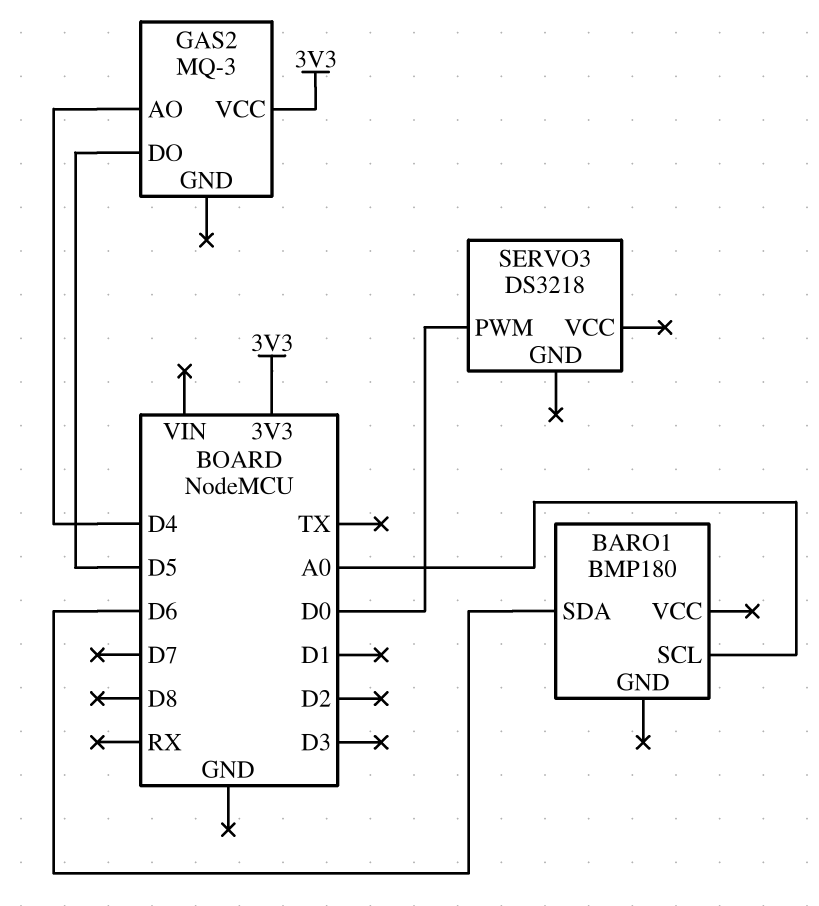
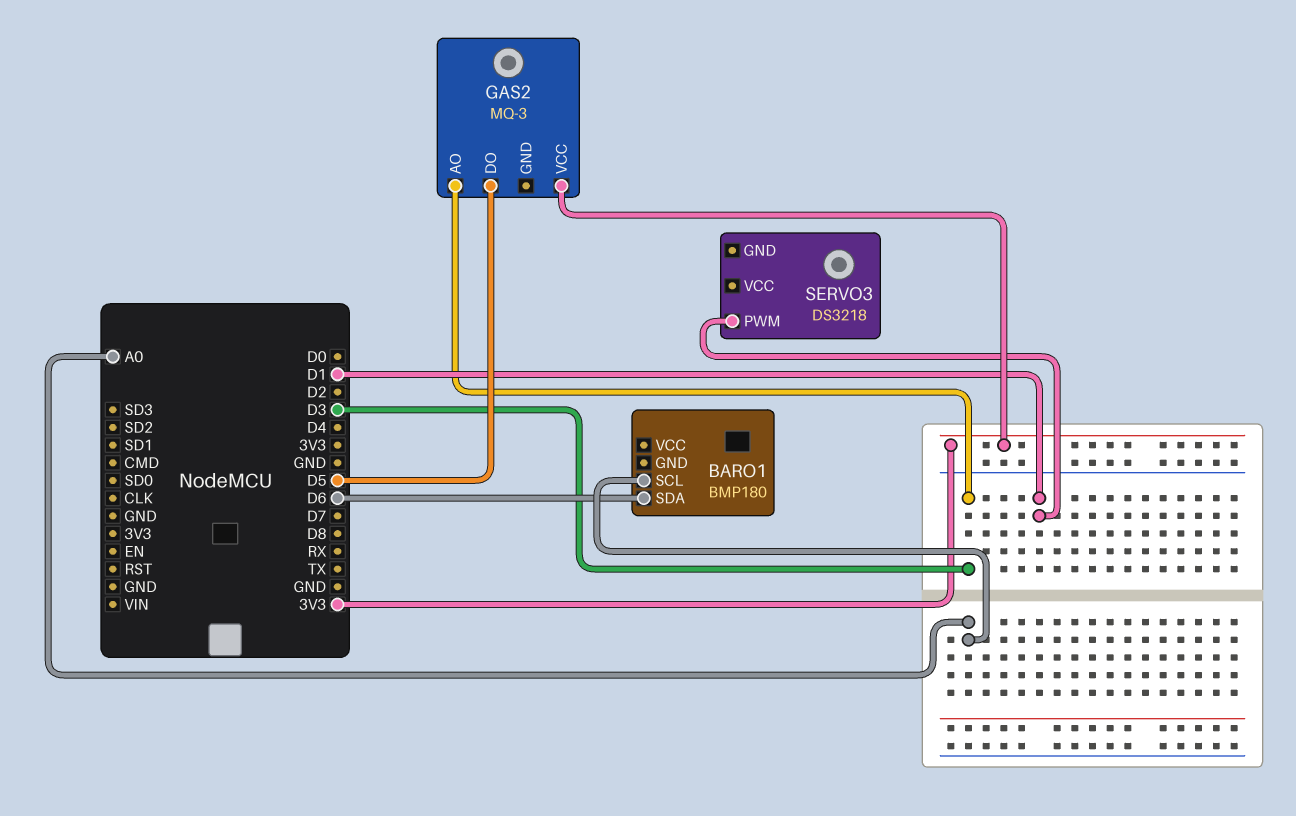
GAS2 pin AO: D4 -> D3
SERVO3 pin PWM: D0 -> D1

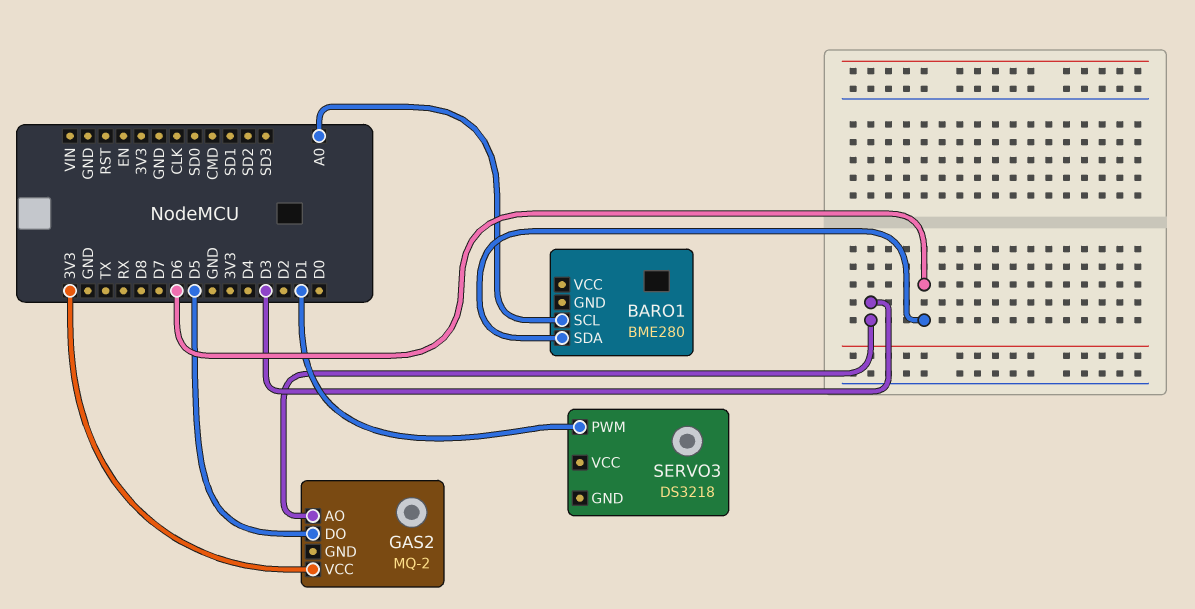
BARO1: BMP180 -> BME280
GAS2: MQ-3 -> MQ-2

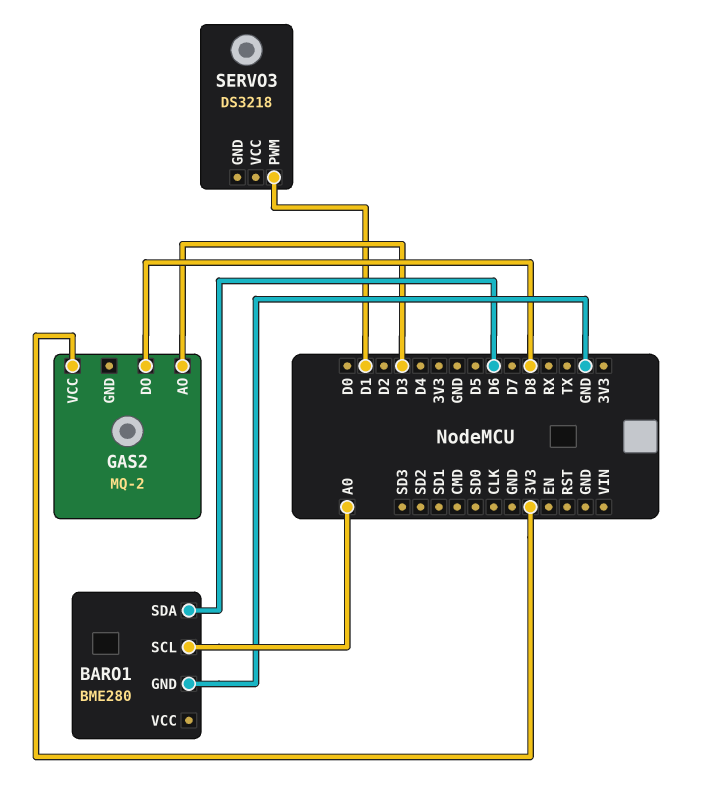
BARO1 pin GND: none -> GND
GAS2 pin DO: D5 -> D8

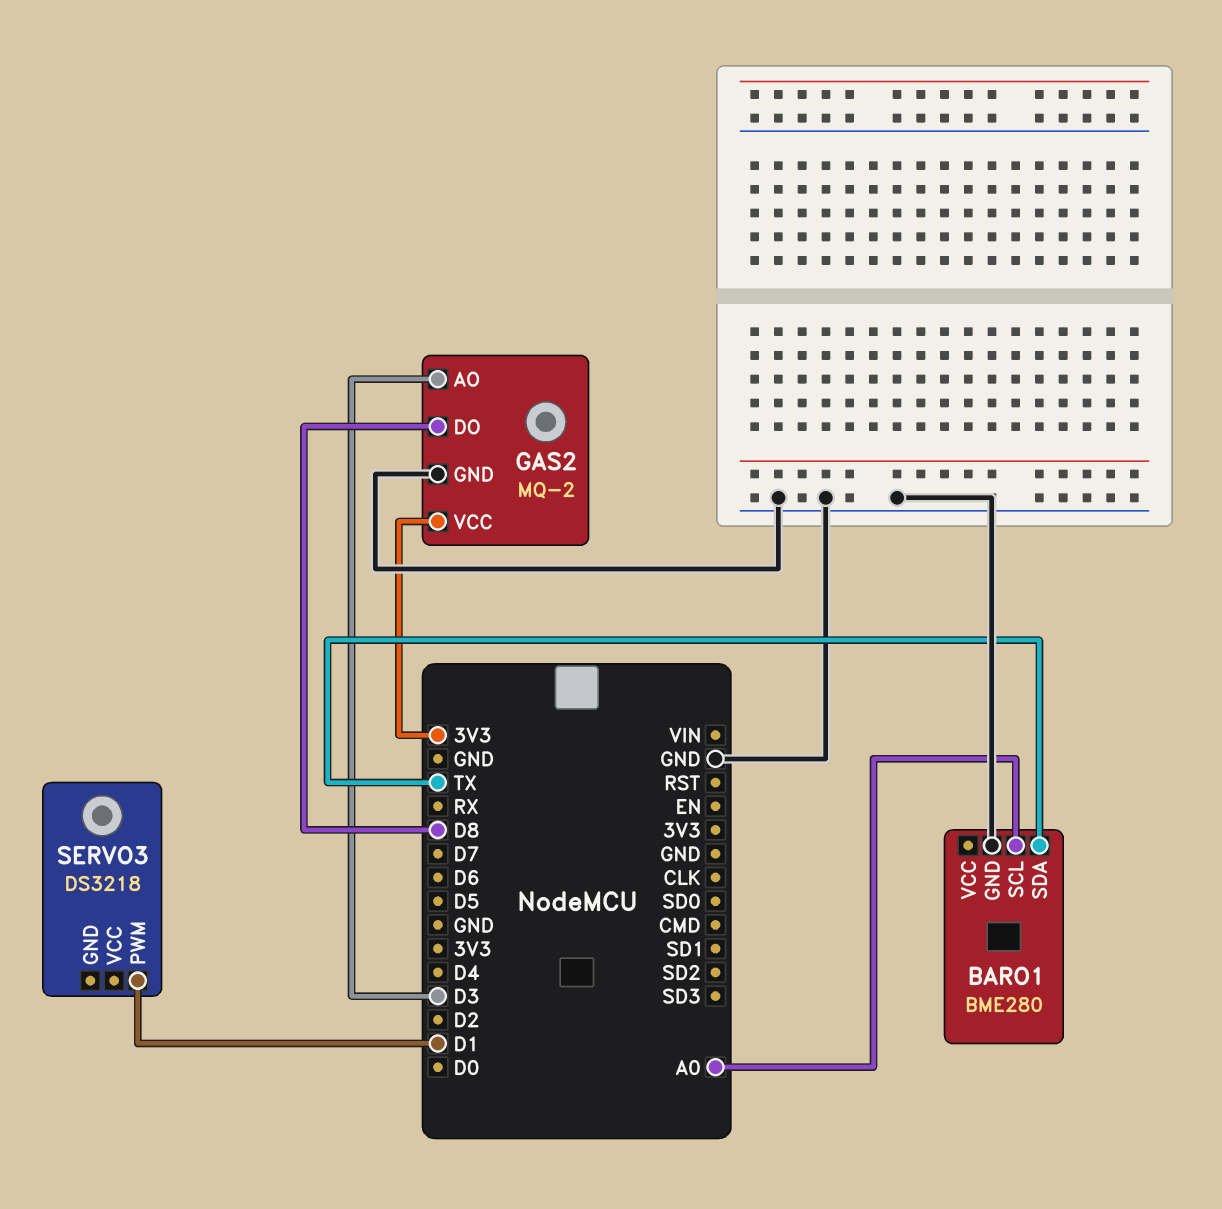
BARO1 pin SDA: D6 -> TX
GAS2 pin GND: none -> GND

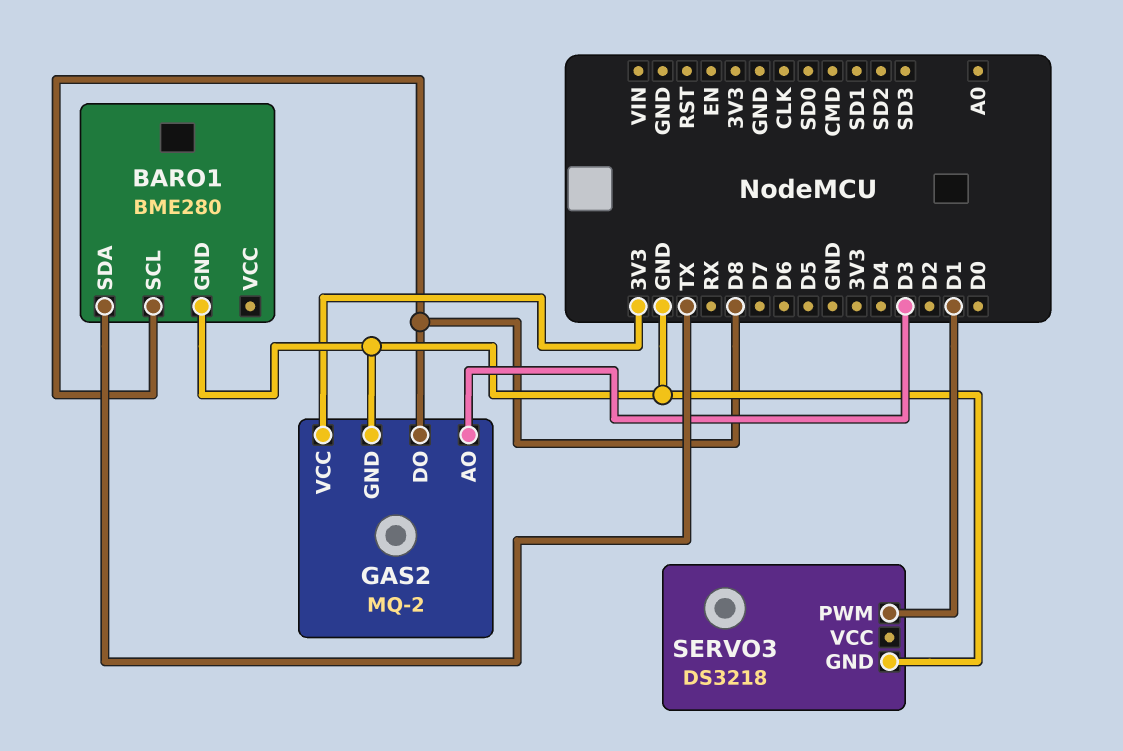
BARO1 pin SCL: A0 -> D8
SERVO3 pin GND: none -> GND

